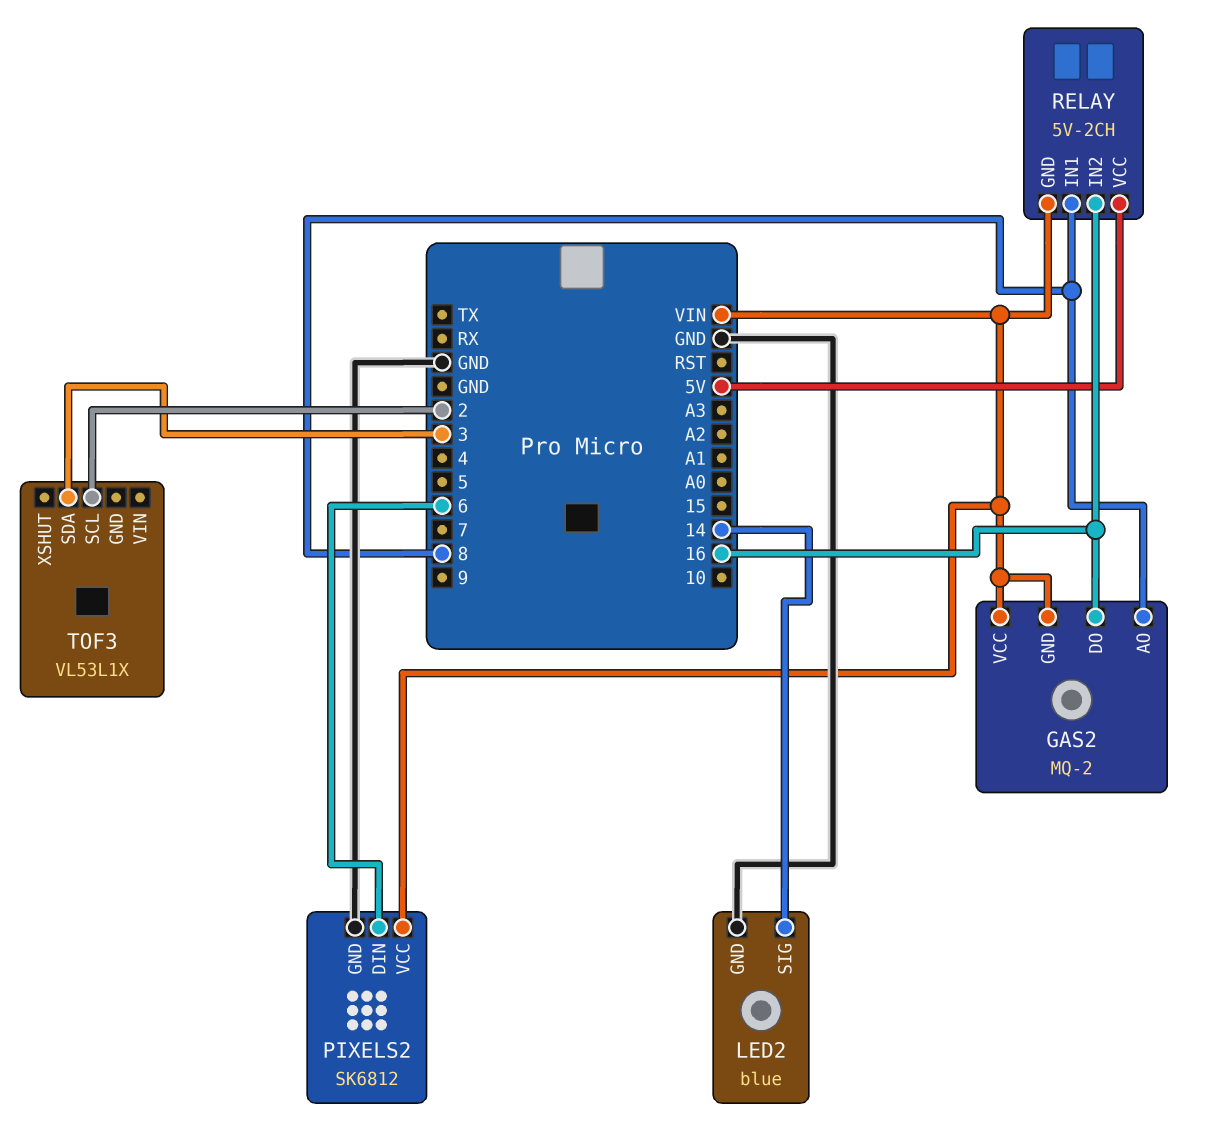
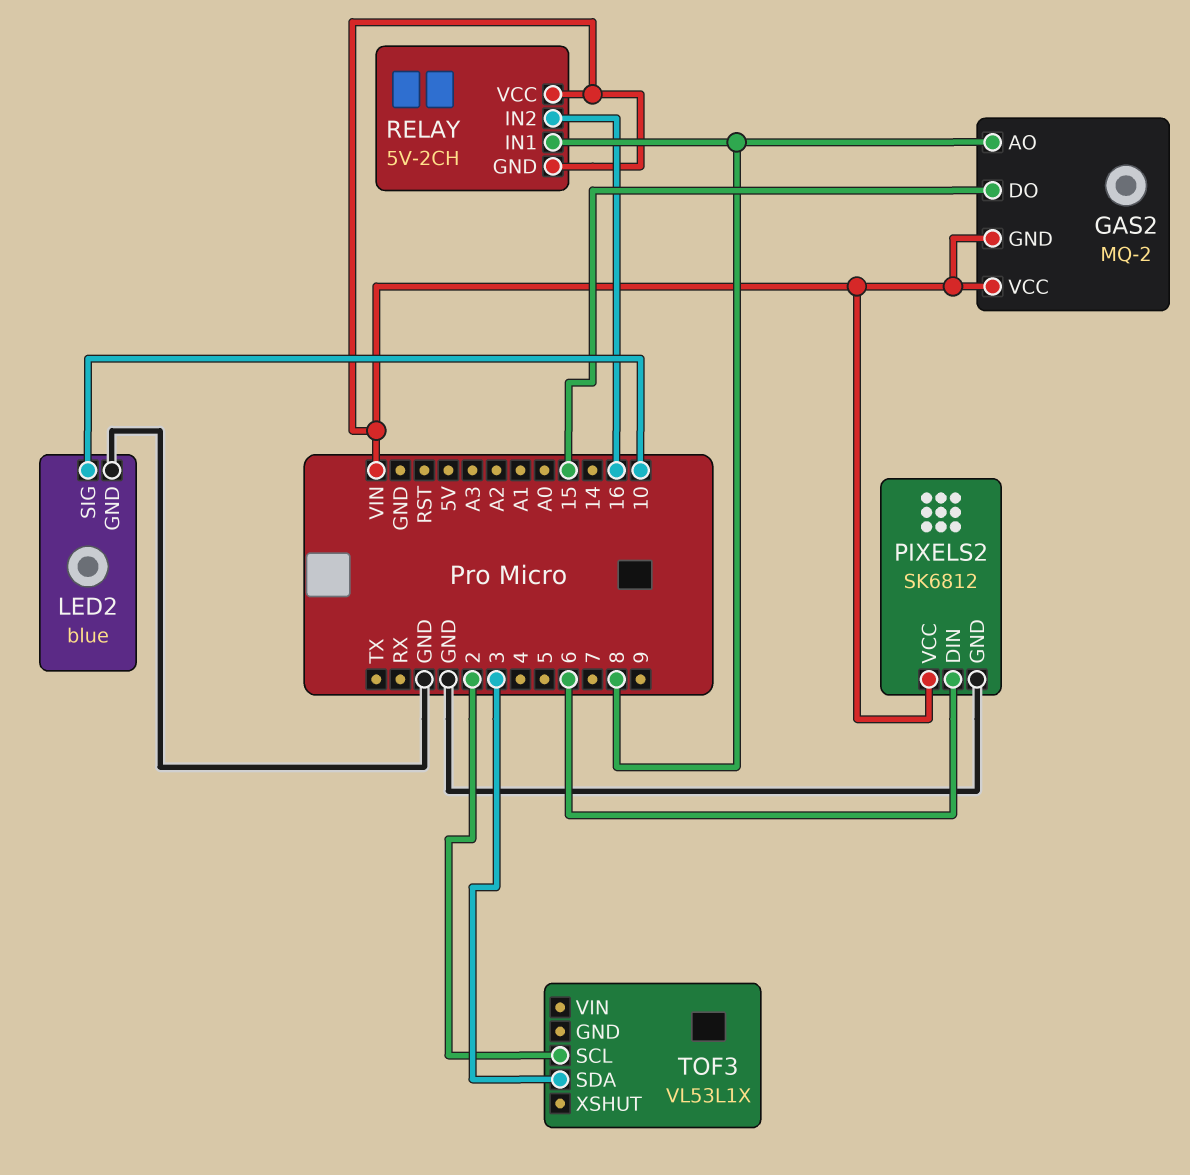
GAS2 pin DO: 16 -> 15
LED2 pin SIG: 14 -> 10
RELAY pin VCC: 5V -> VIN

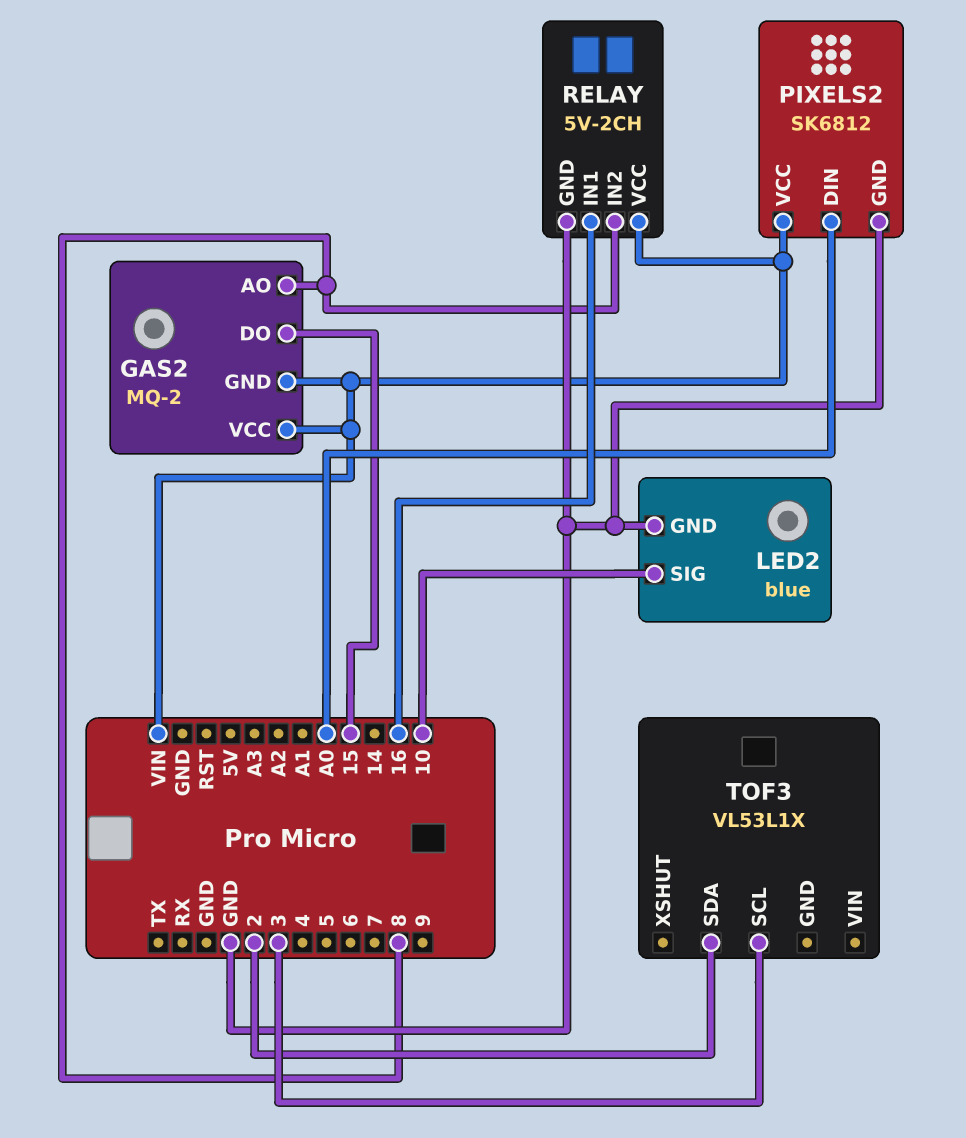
PIXELS2 pin DIN: 6 -> A0
RELAY pin GND: VIN -> GND
RELAY pin IN1: 8 -> 16
RELAY pin IN2: 16 -> 8
TOF3 pin SCL: 2 -> 3
TOF3 pin SDA: 3 -> 2

